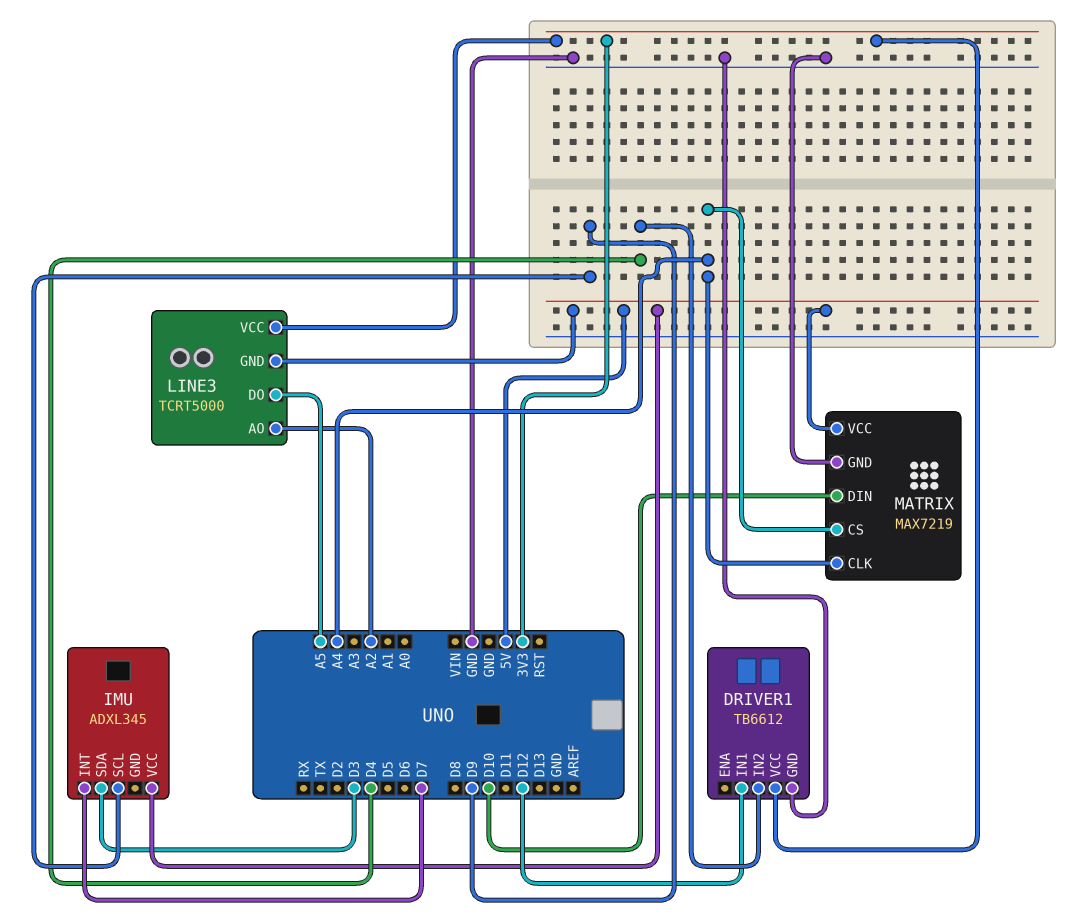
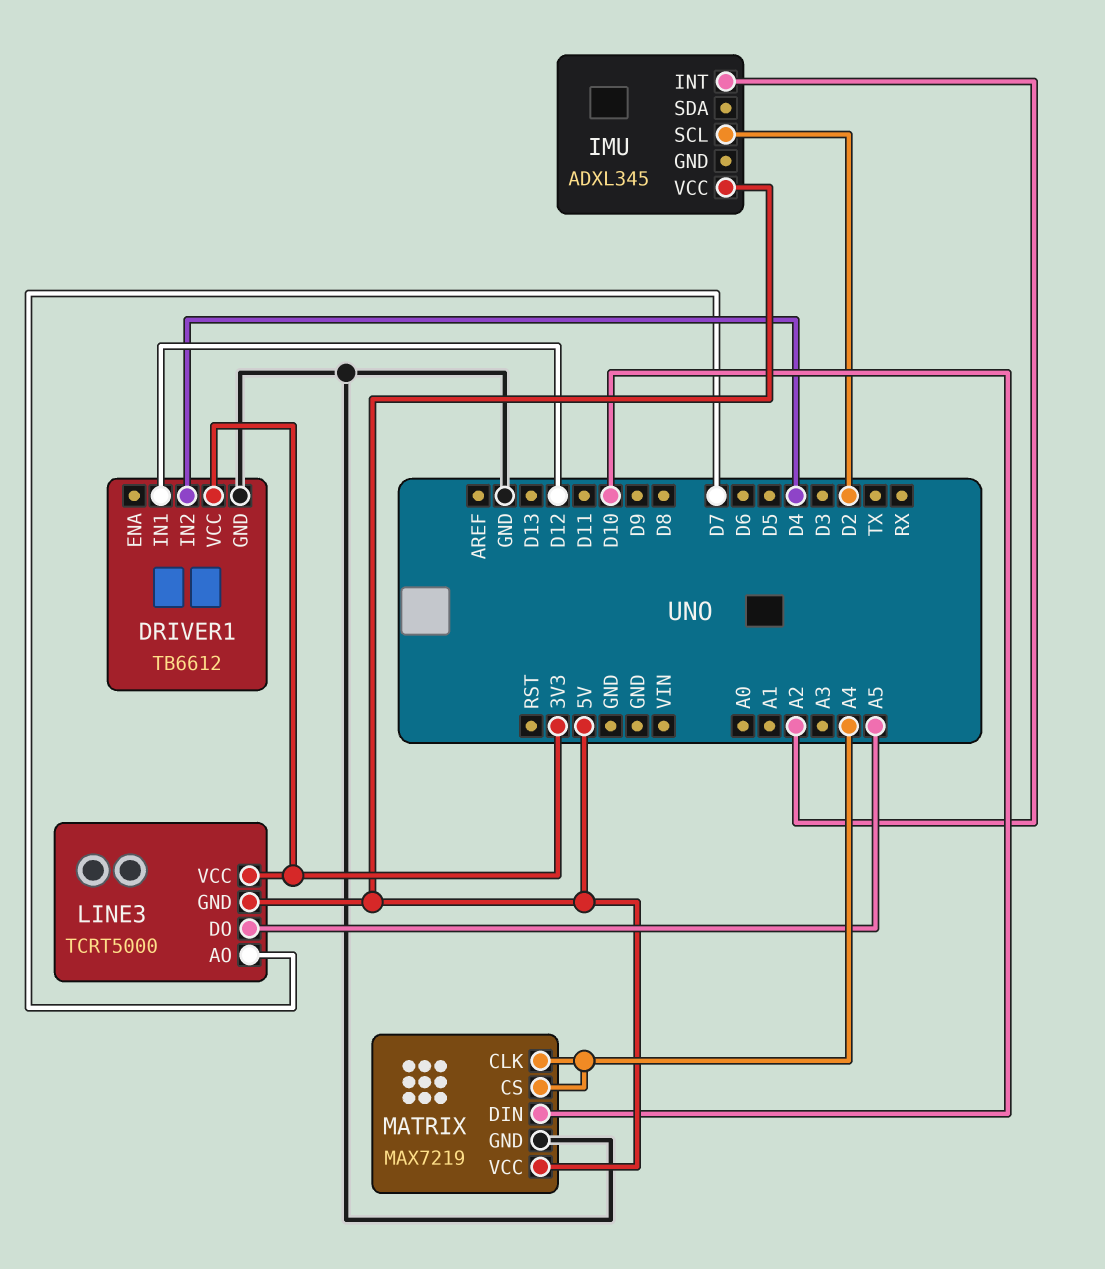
IMU pin INT: D7 -> A2
IMU pin SCL: D9 -> D2
IMU pin SDA: D3 -> none
LINE3 pin AO: A2 -> D7

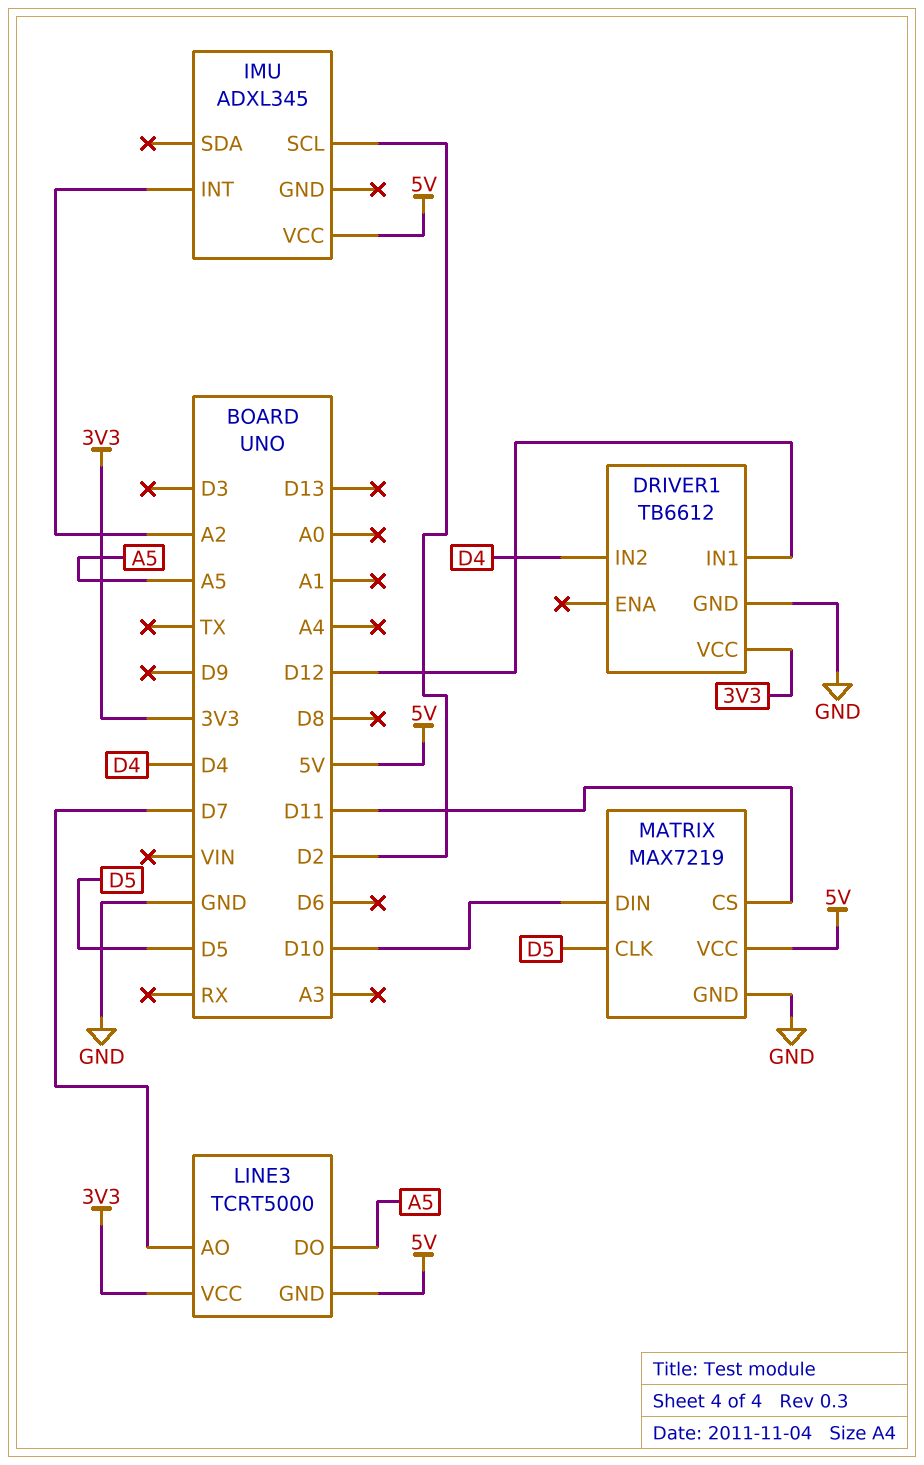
MATRIX pin CLK: A4 -> D5
MATRIX pin CS: A4 -> D11

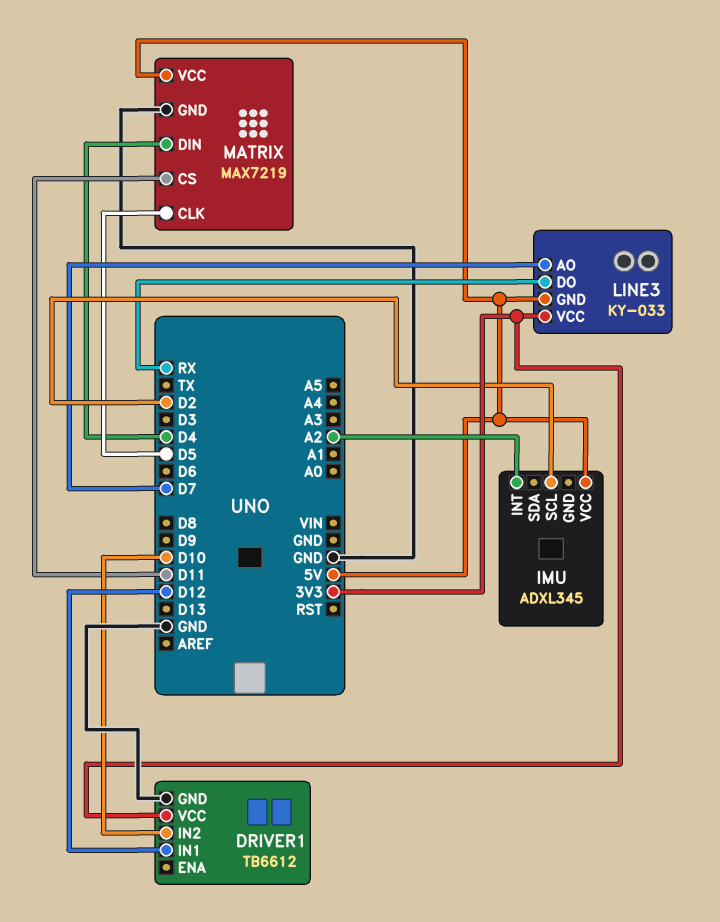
DRIVER1 pin IN2: D4 -> D10
LINE3: TCRT5000 -> KY-033
LINE3 pin DO: A5 -> RX
MATRIX pin DIN: D10 -> D4

